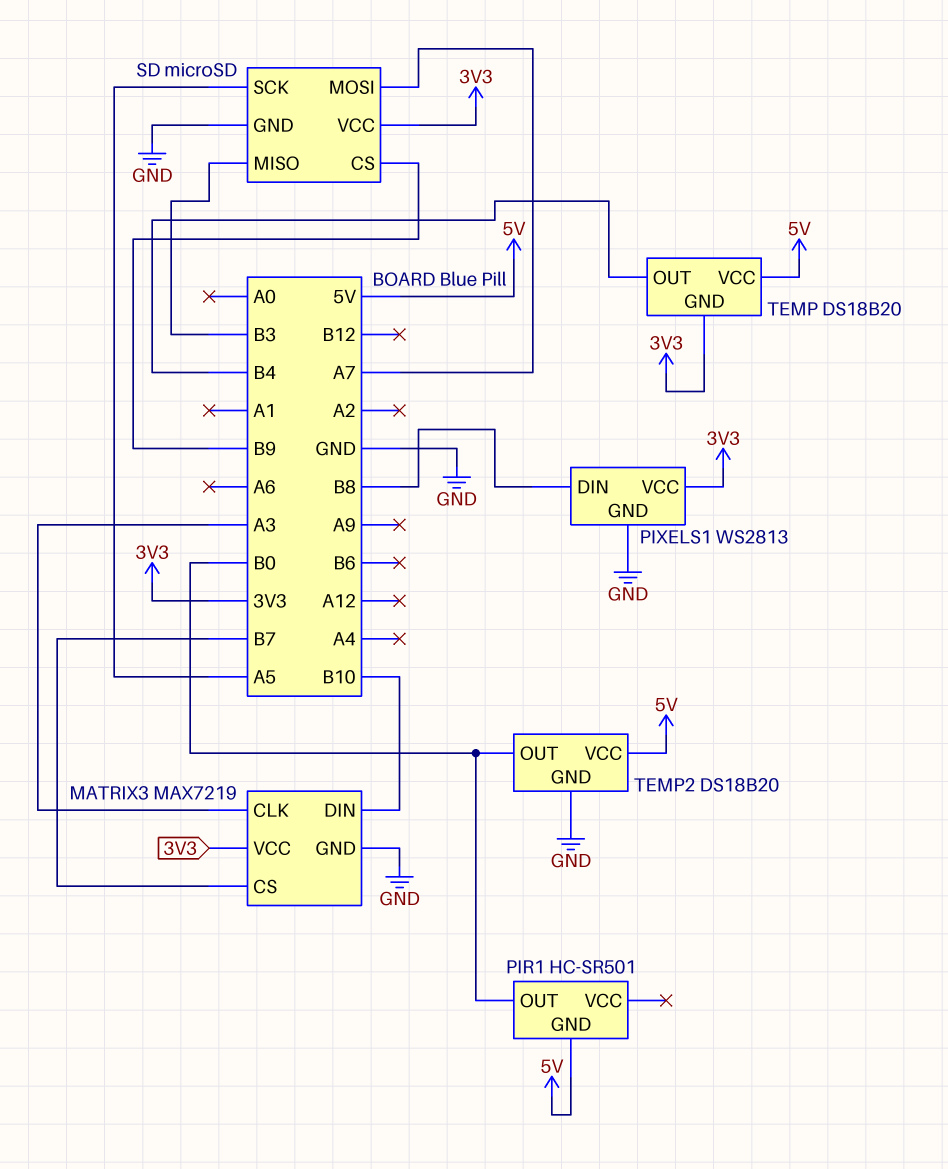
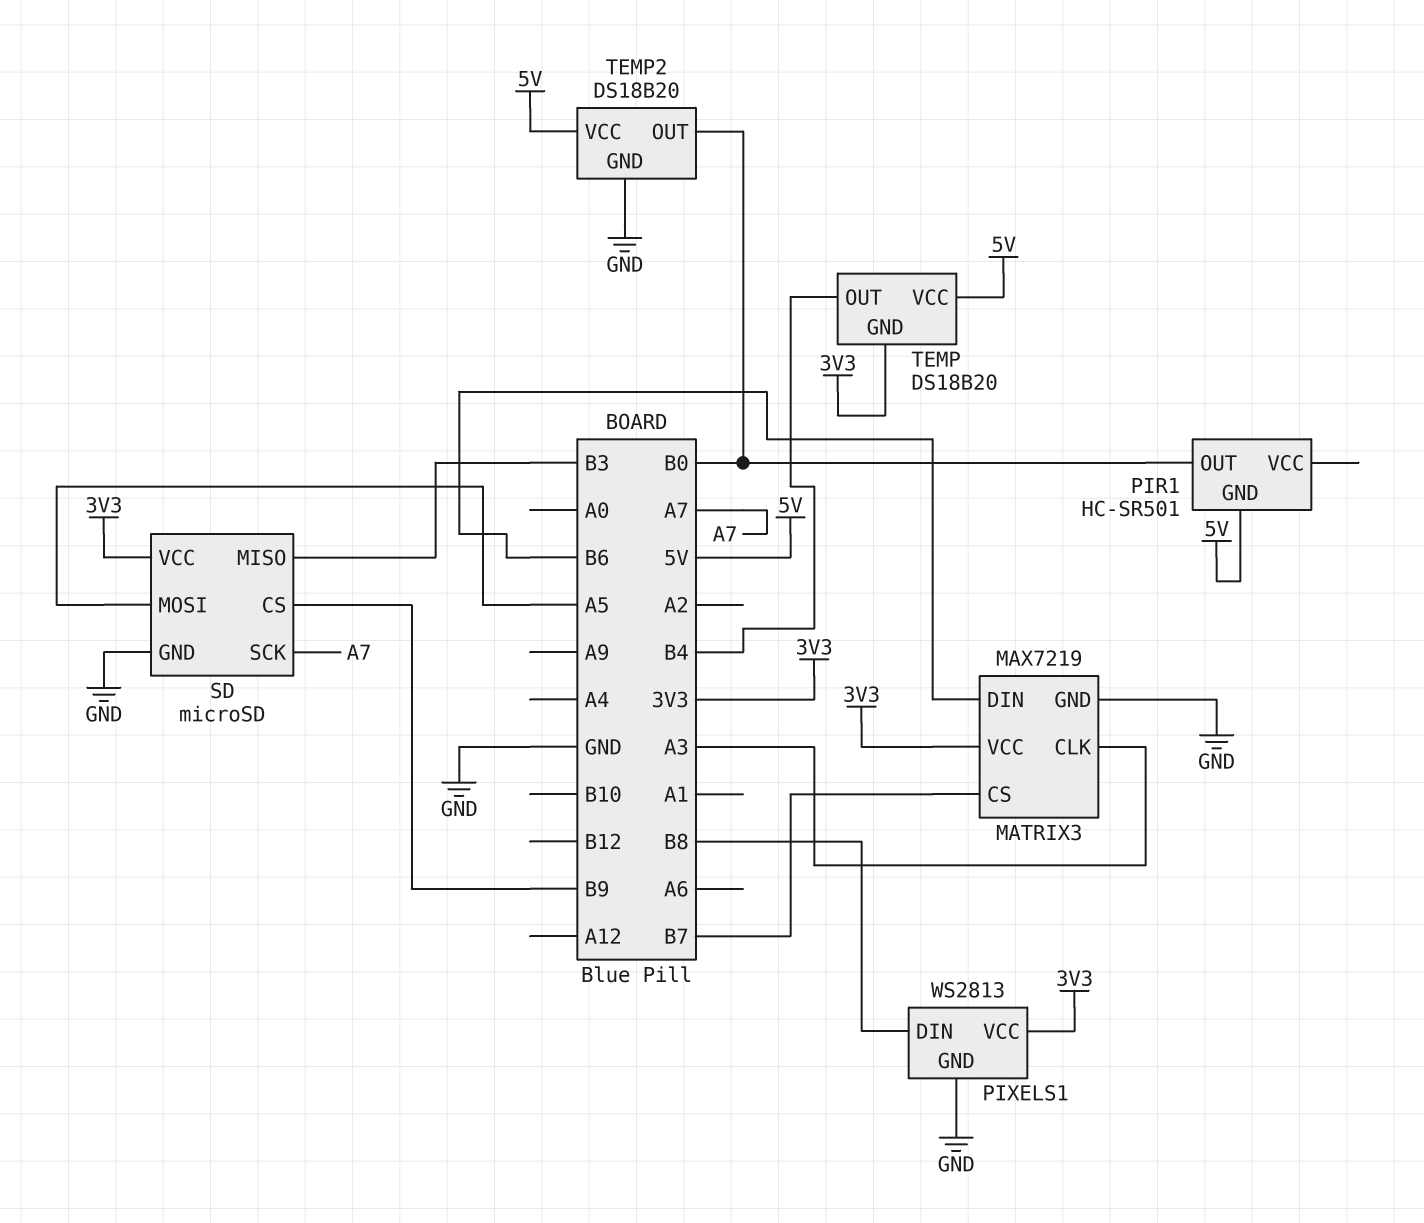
MATRIX3 pin DIN: B10 -> B6
SD pin MOSI: A7 -> A5
SD pin SCK: A5 -> A7

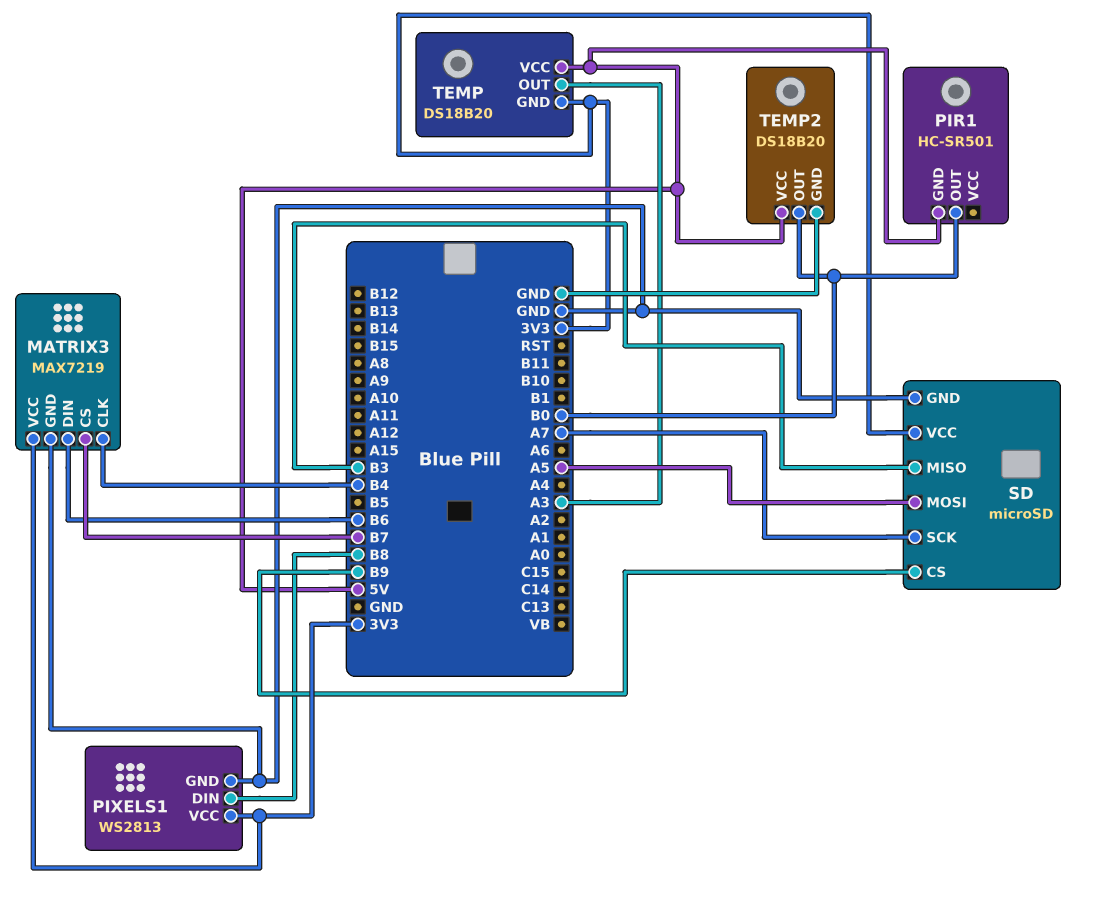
MATRIX3 pin CLK: A3 -> B4
TEMP pin OUT: B4 -> A3

